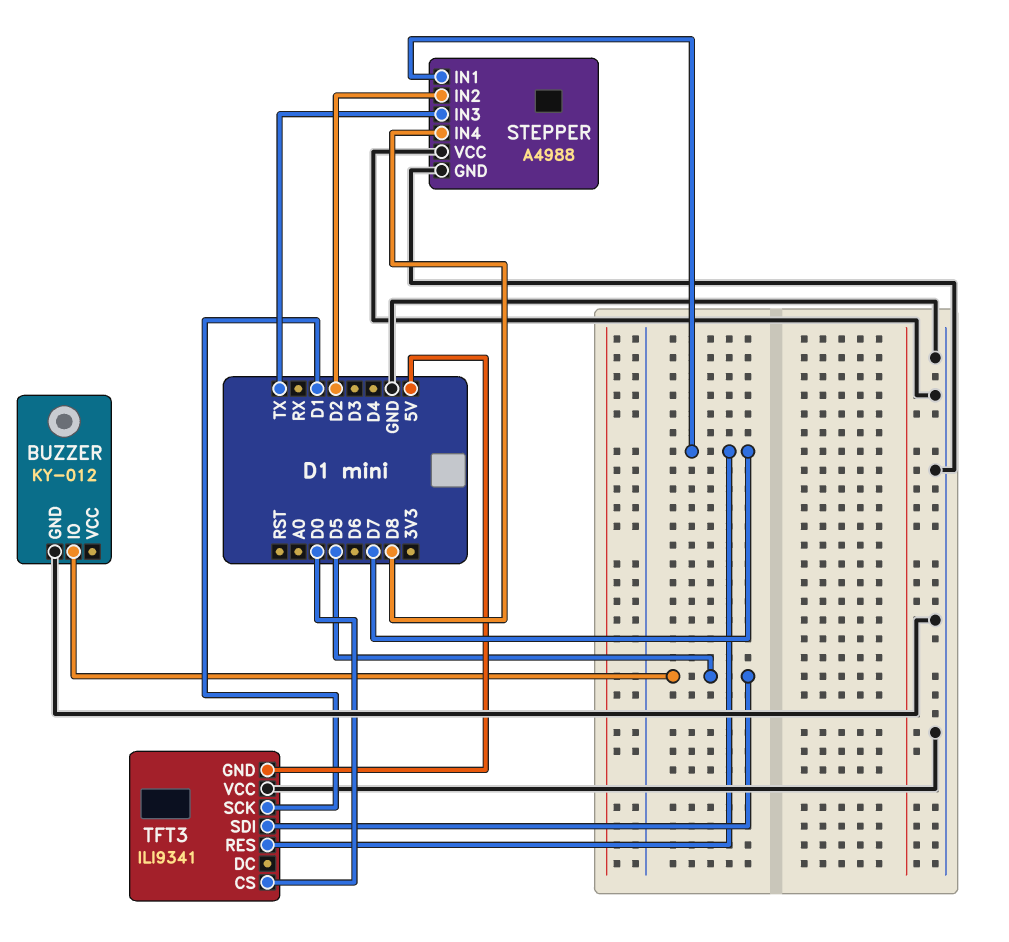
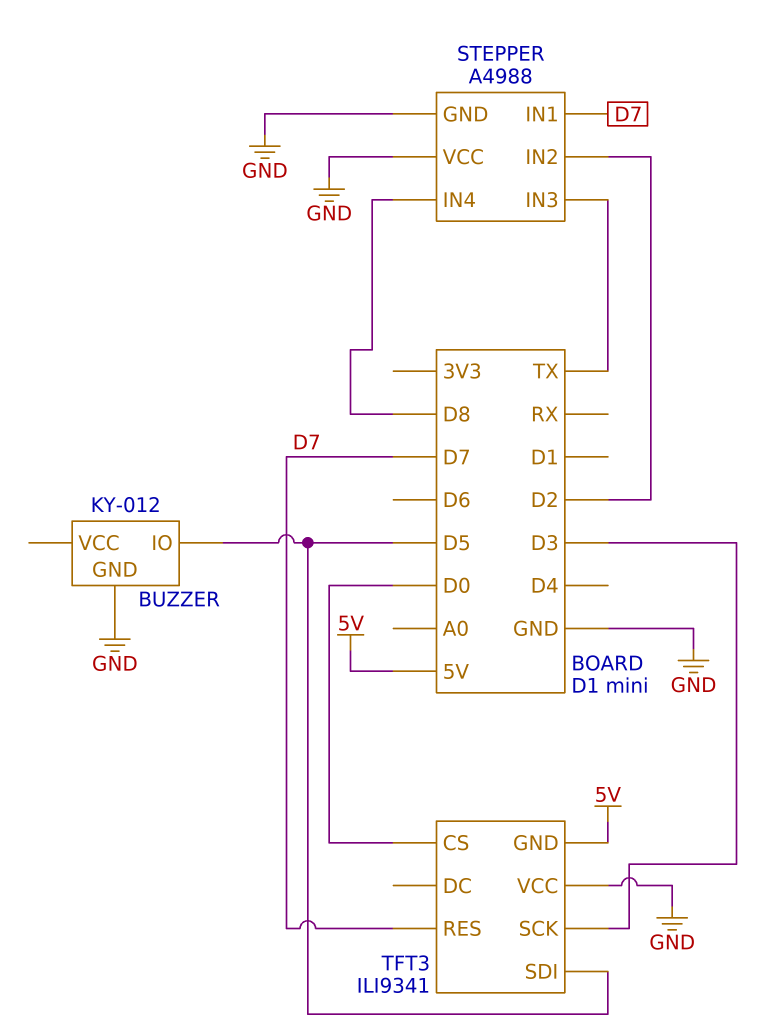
TFT3 pin SCK: D1 -> D3

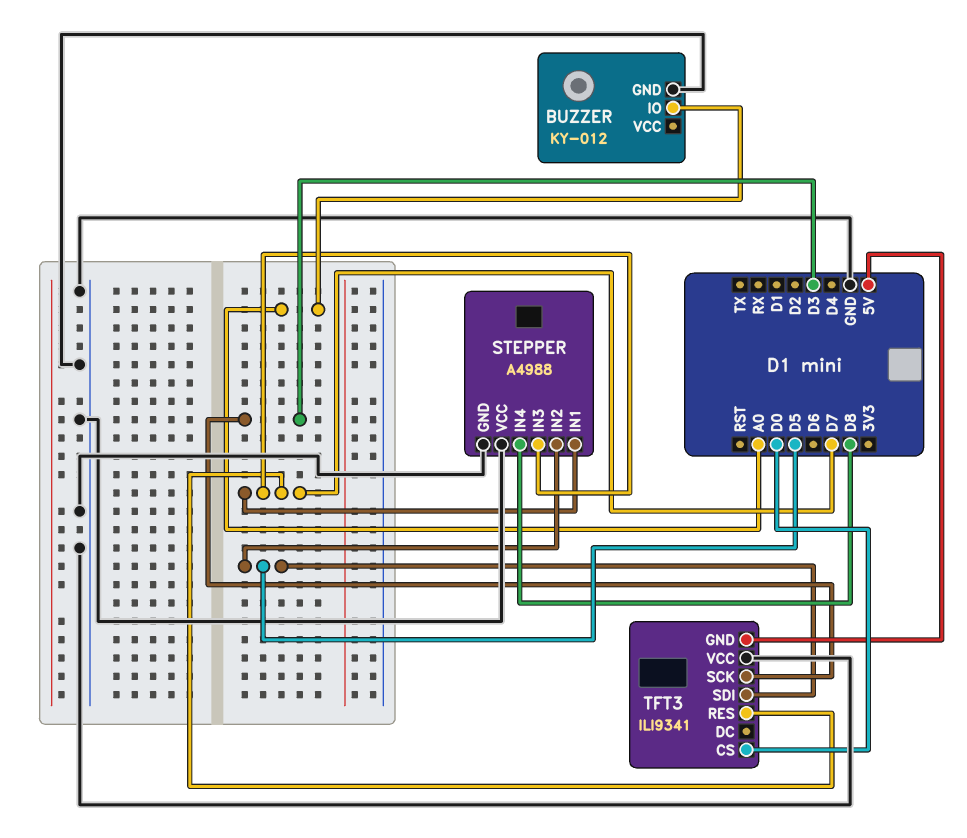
BUZZER pin IO: D5 -> A0
STEPPER pin IN2: D2 -> D5
STEPPER pin IN3: TX -> D7

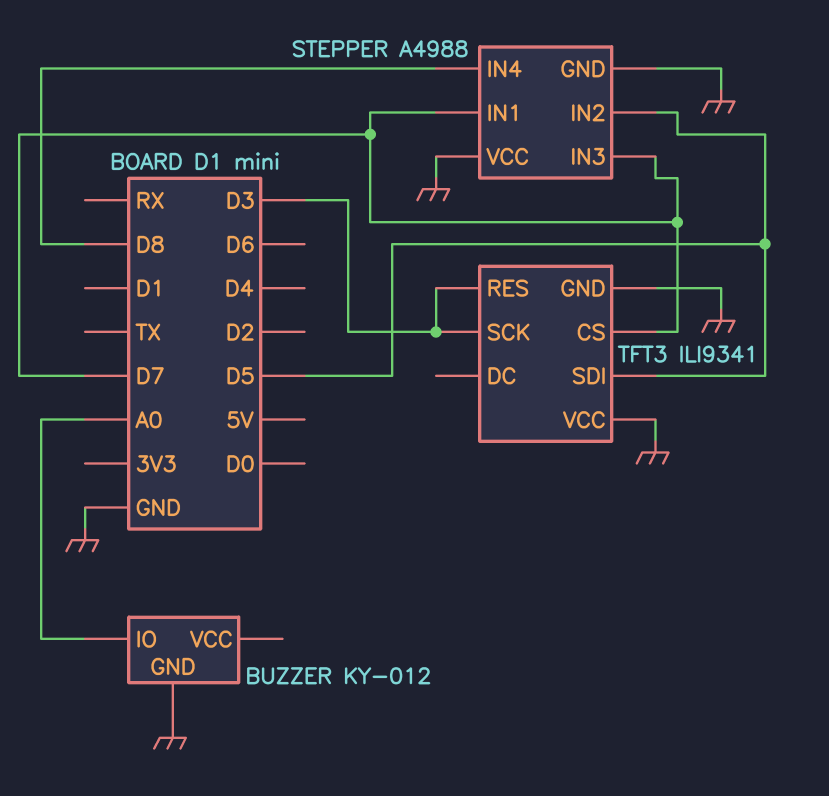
TFT3 pin CS: D0 -> D7
TFT3 pin GND: 5V -> GND
TFT3 pin RES: D7 -> D3

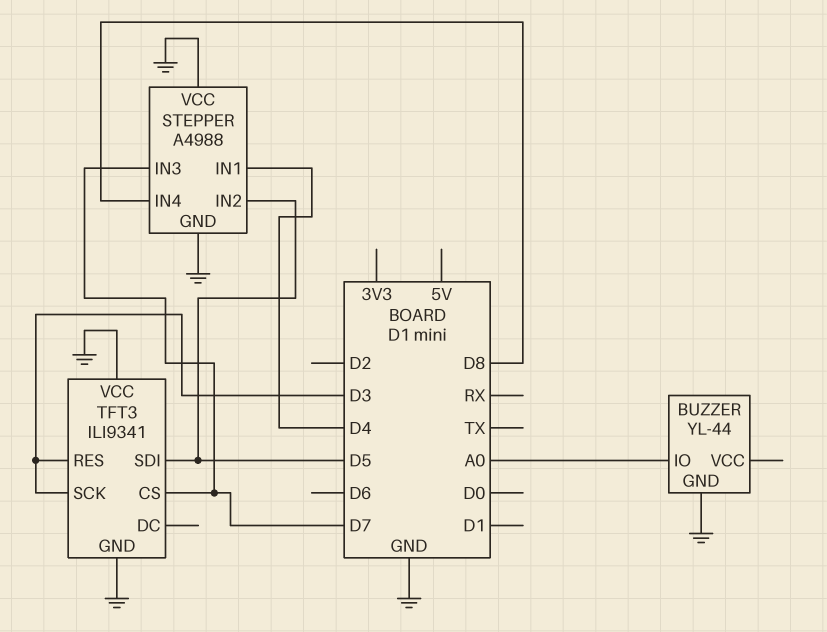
BUZZER: KY-012 -> YL-44
STEPPER pin IN1: D7 -> D4

